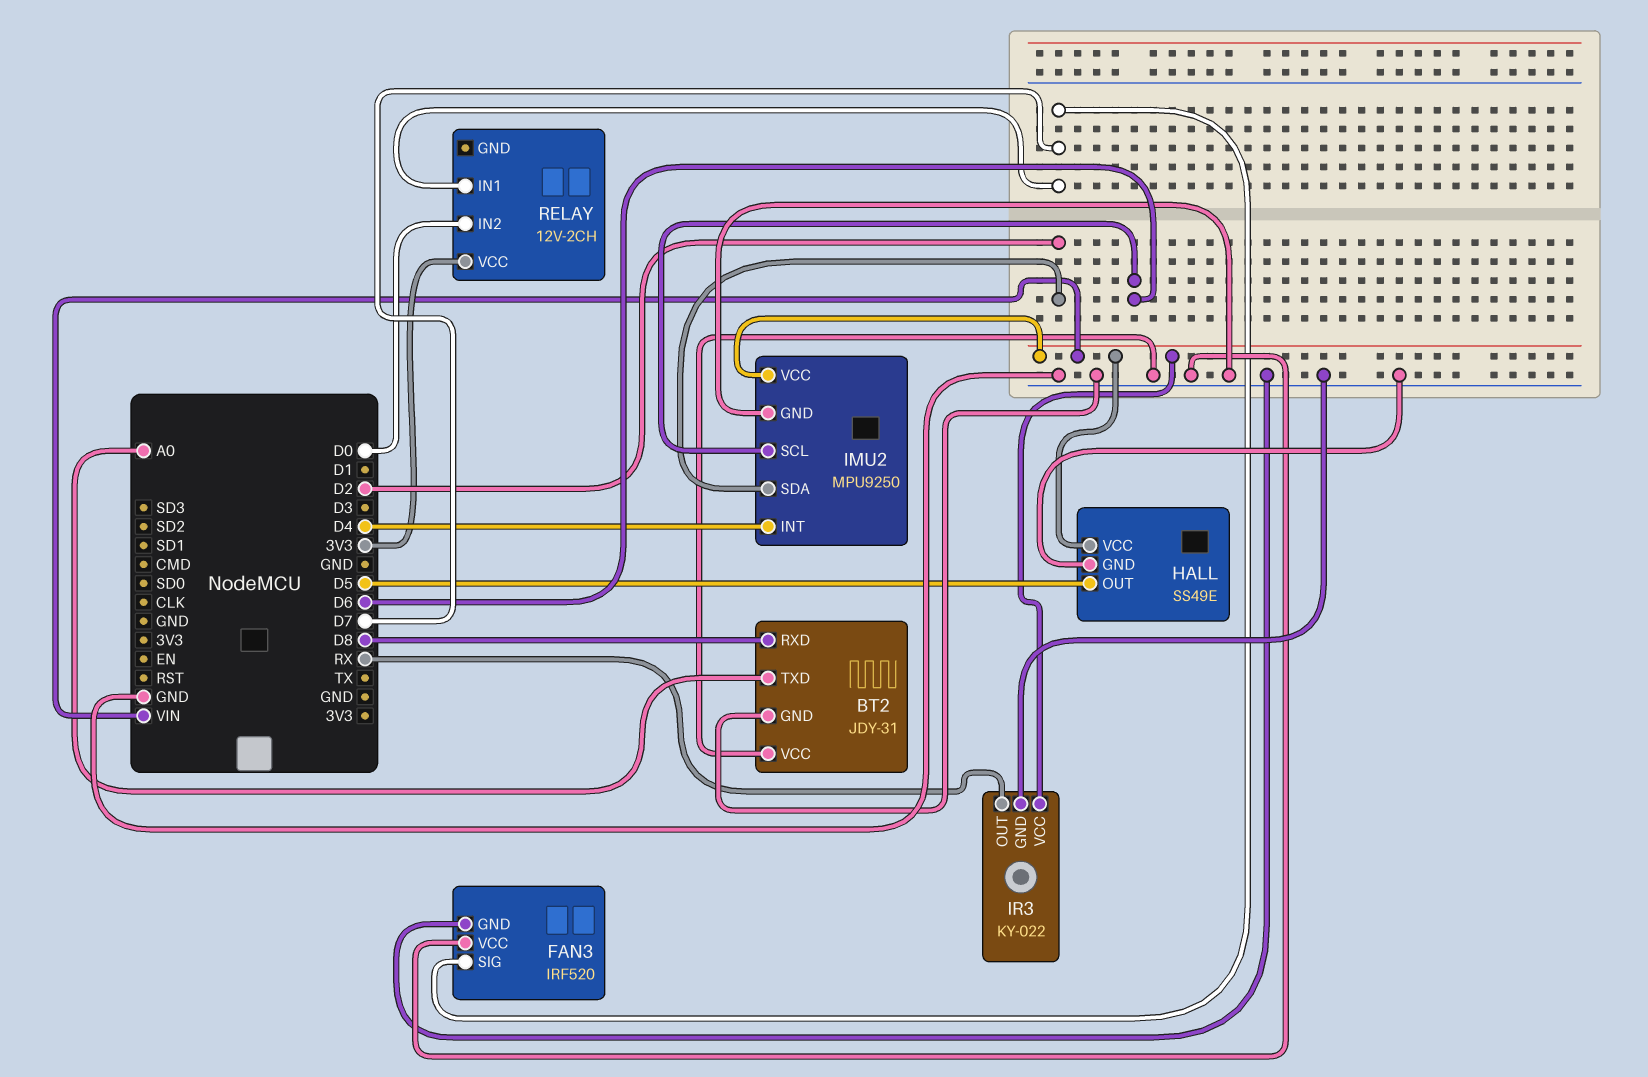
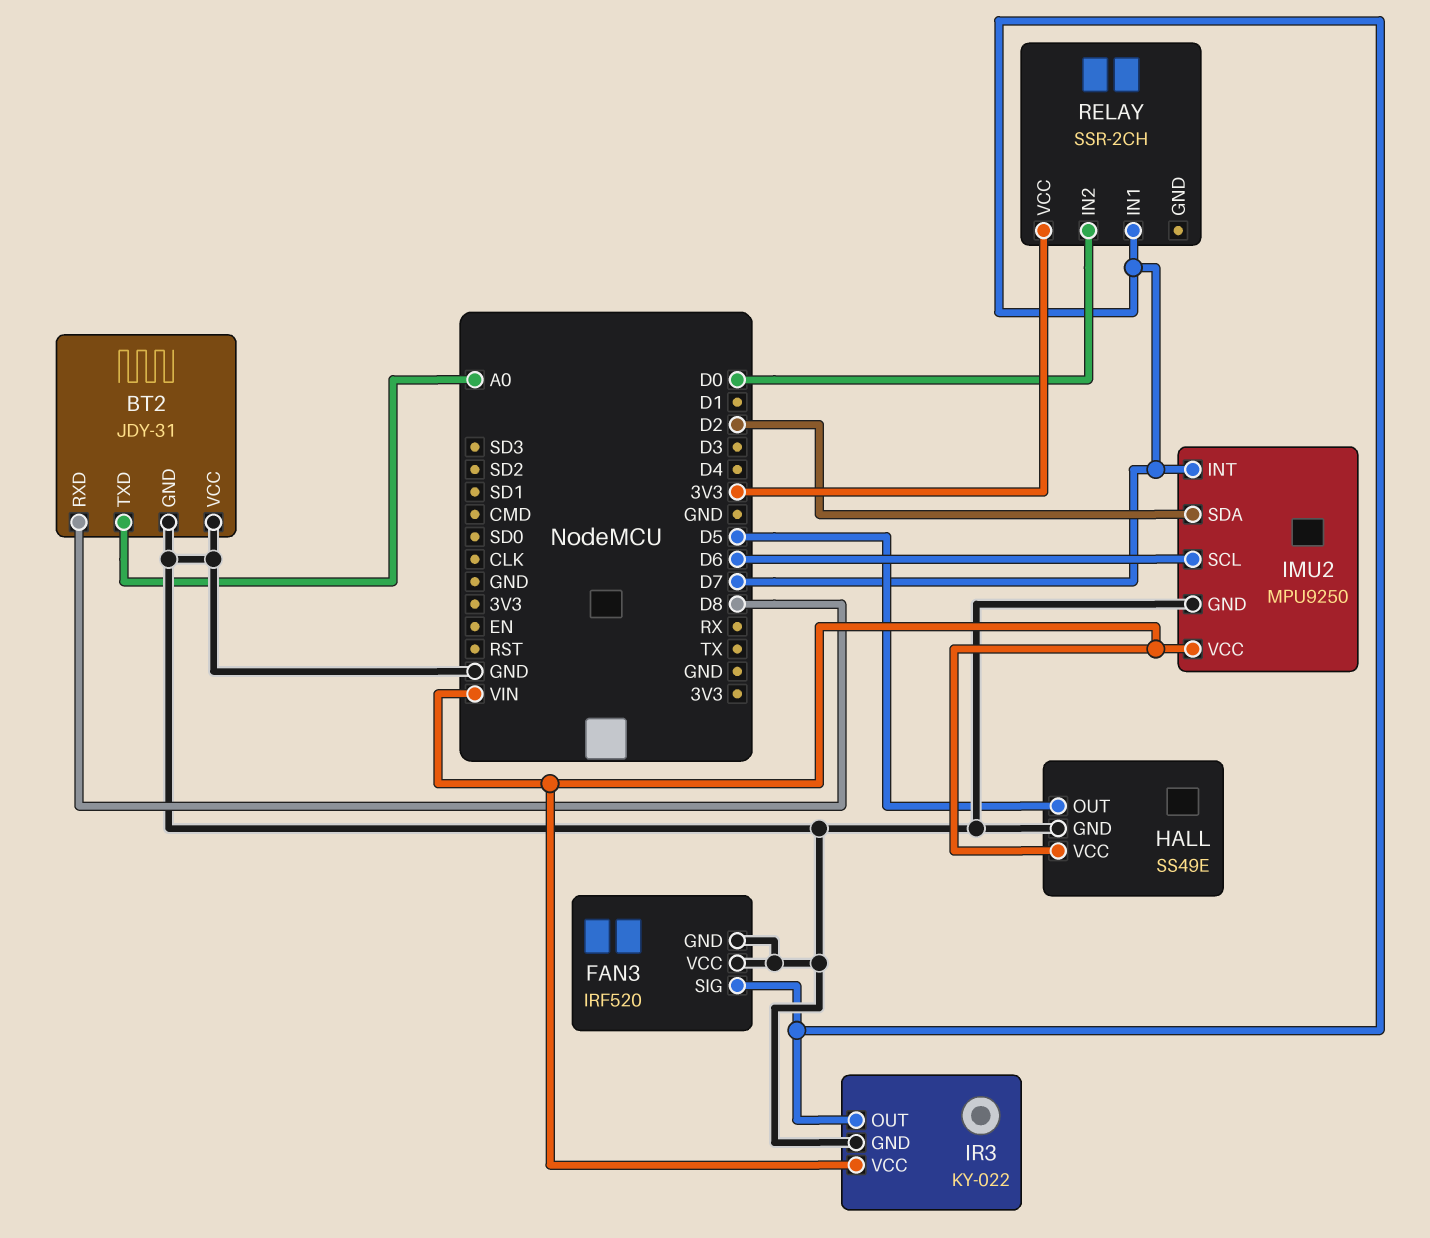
IMU2 pin INT: D4 -> D7
IR3 pin OUT: RX -> D7
RELAY: 12V-2CH -> SSR-2CH

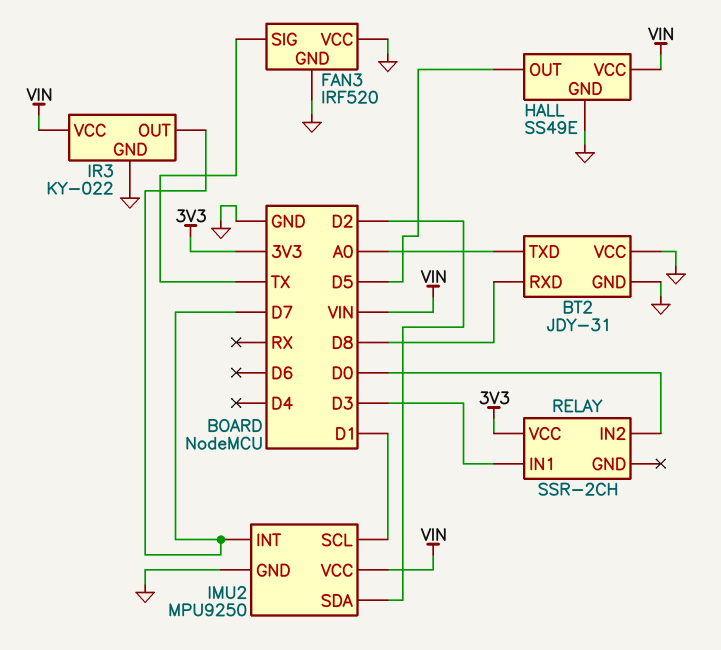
FAN3 pin SIG: D7 -> TX
IMU2 pin SCL: D6 -> D1
RELAY pin IN1: D7 -> D3

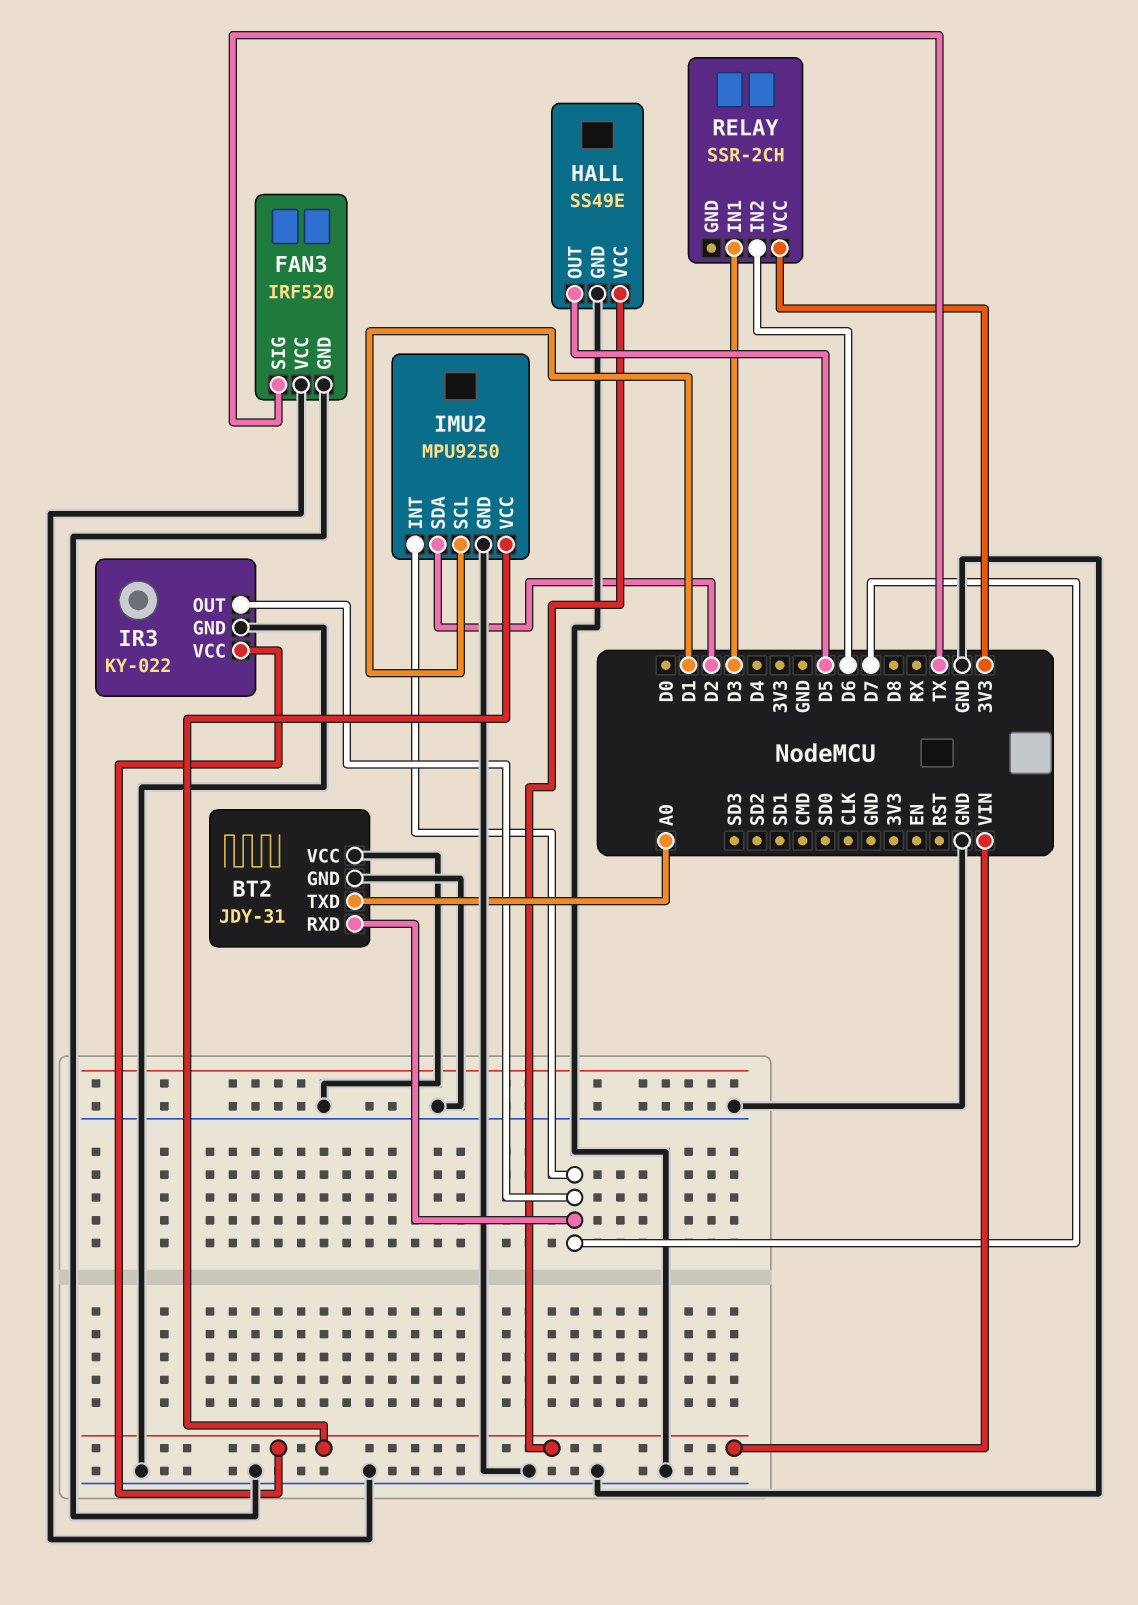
BT2 pin RXD: D8 -> D7
RELAY pin IN2: D0 -> D6

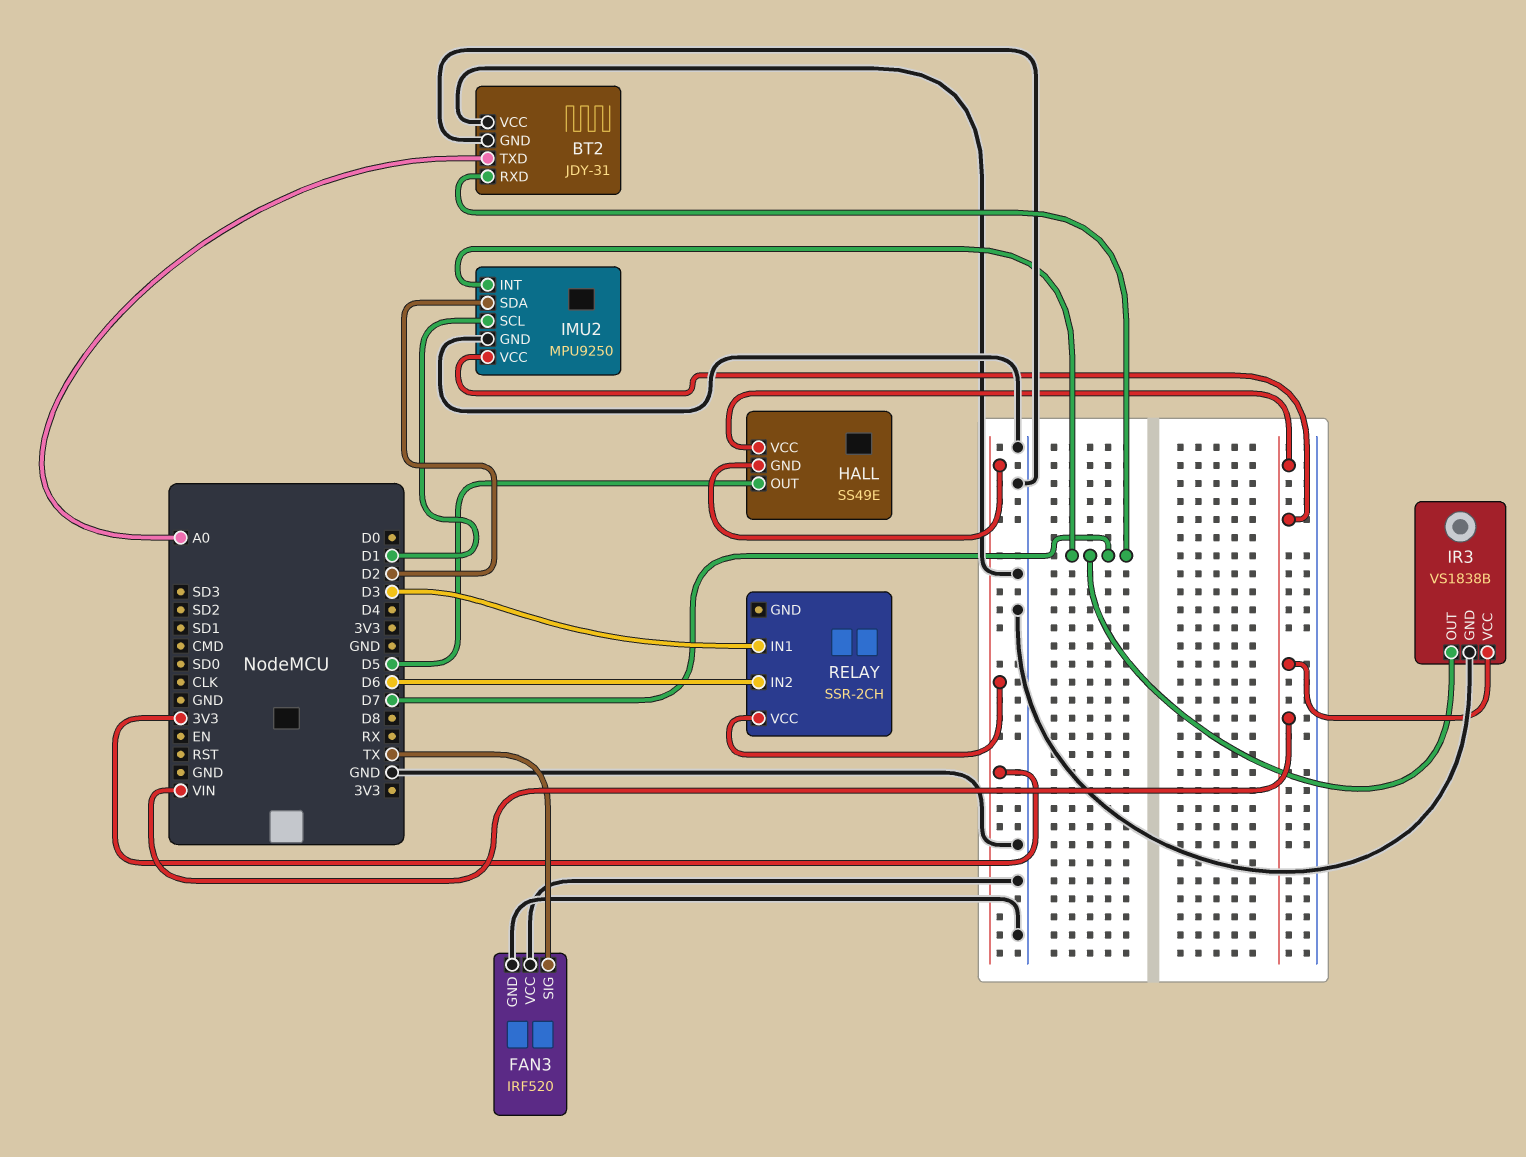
HALL pin GND: GND -> 3V3
IR3: KY-022 -> VS1838B

